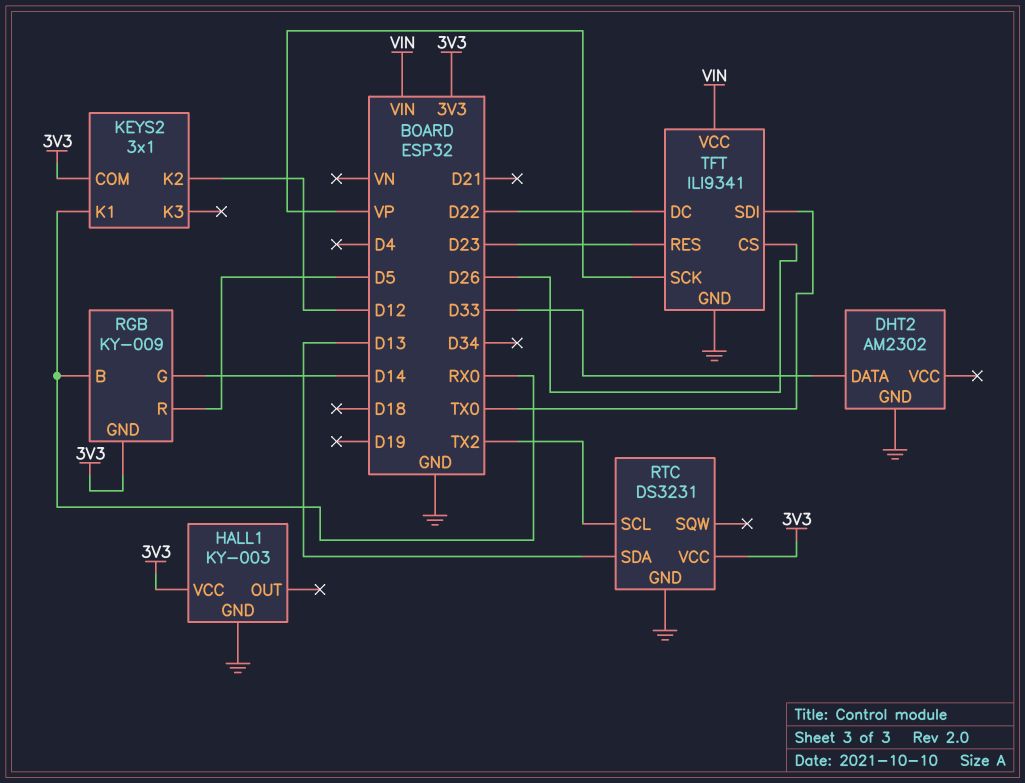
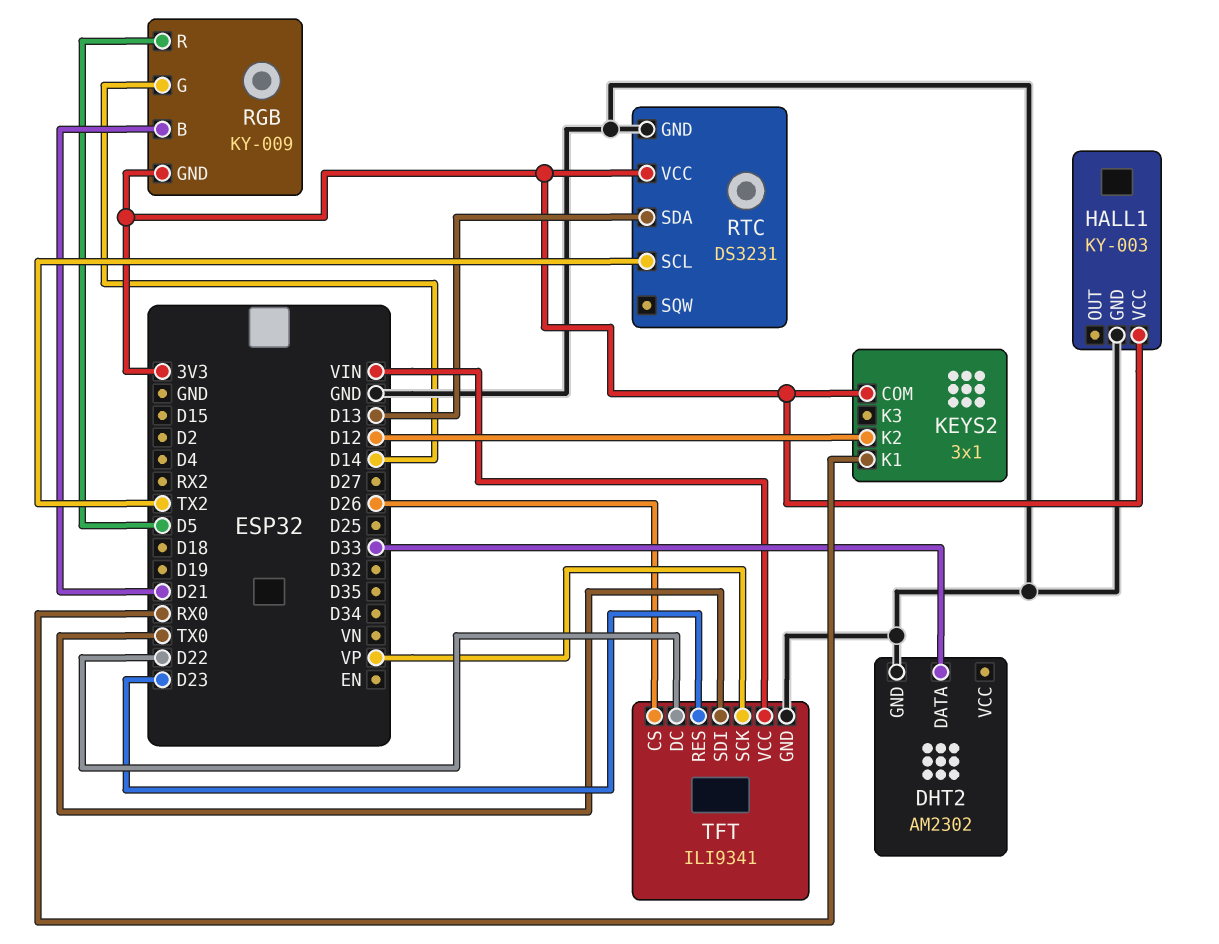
RGB pin B: RX0 -> D21

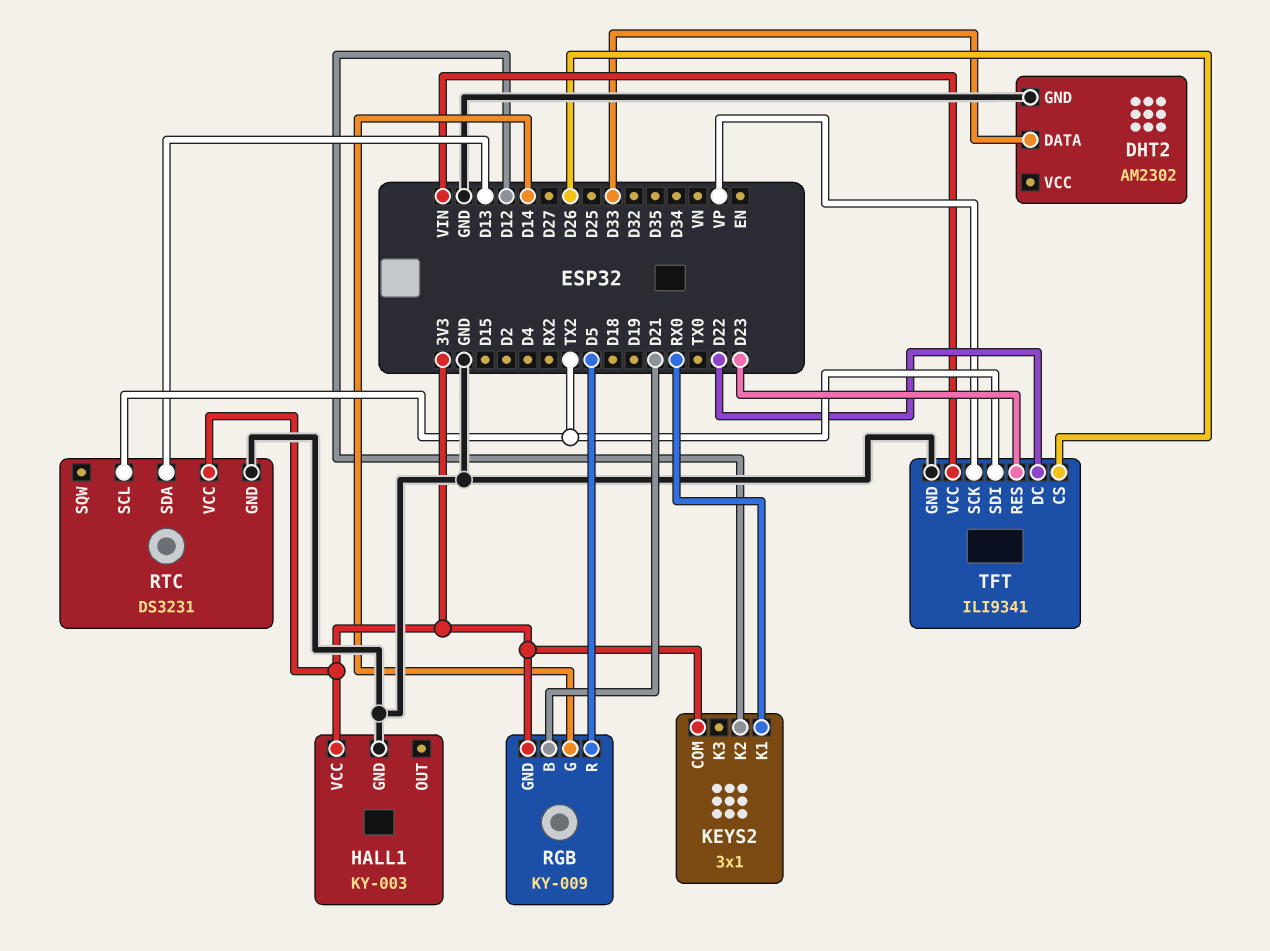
TFT pin SDI: TX0 -> TX2

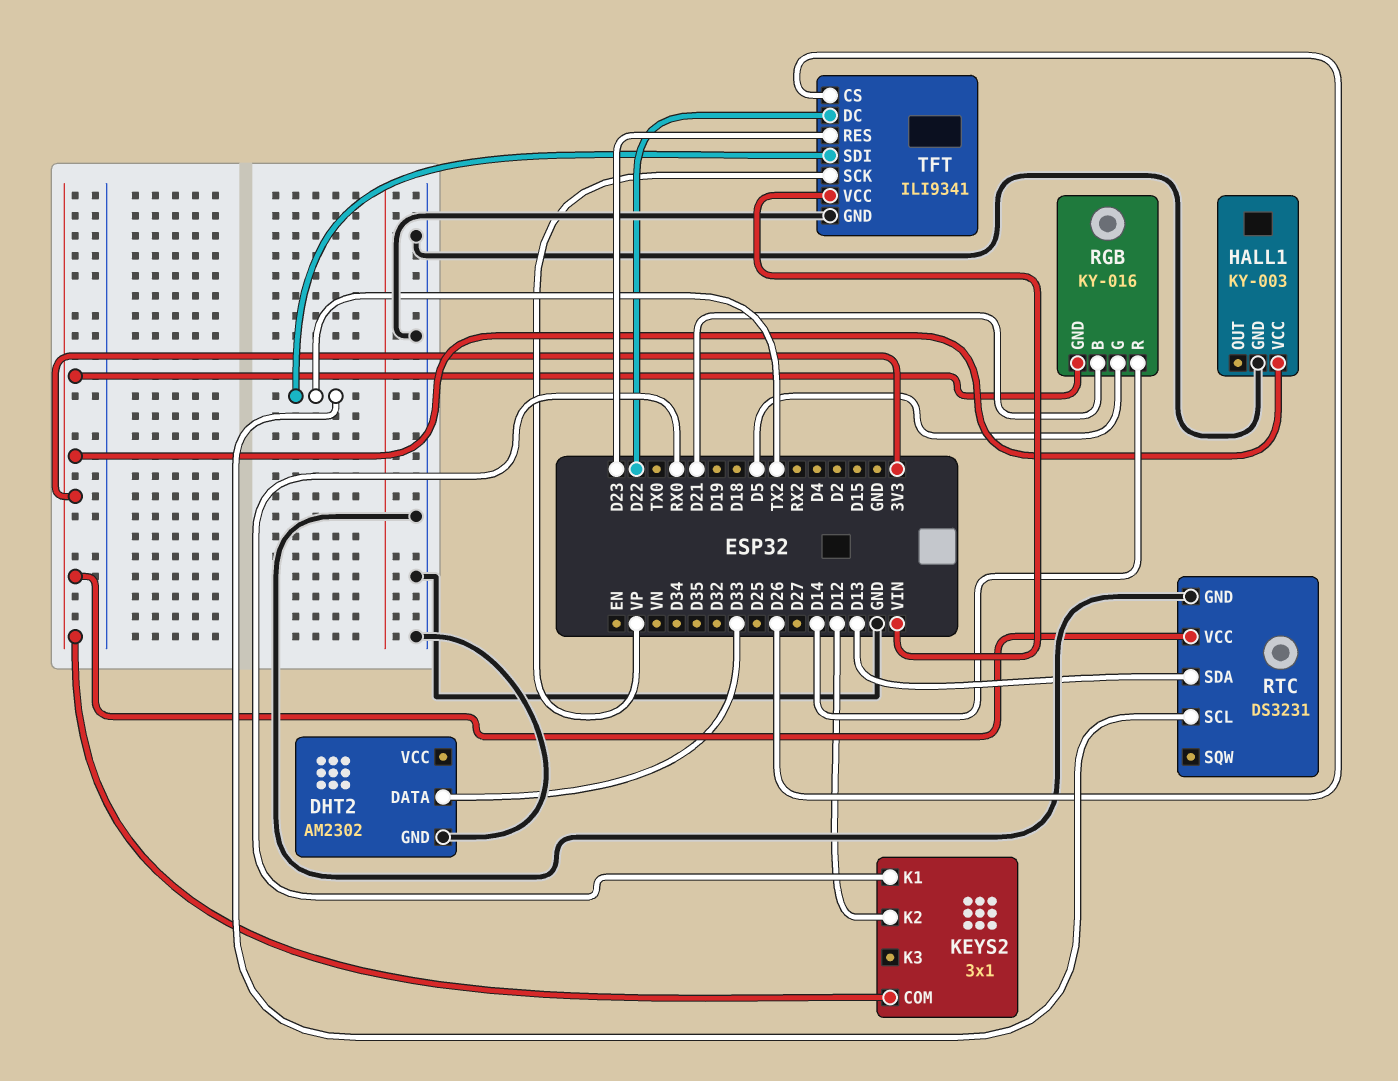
RGB: KY-009 -> KY-016
RGB pin G: D14 -> D5
RGB pin R: D5 -> D14

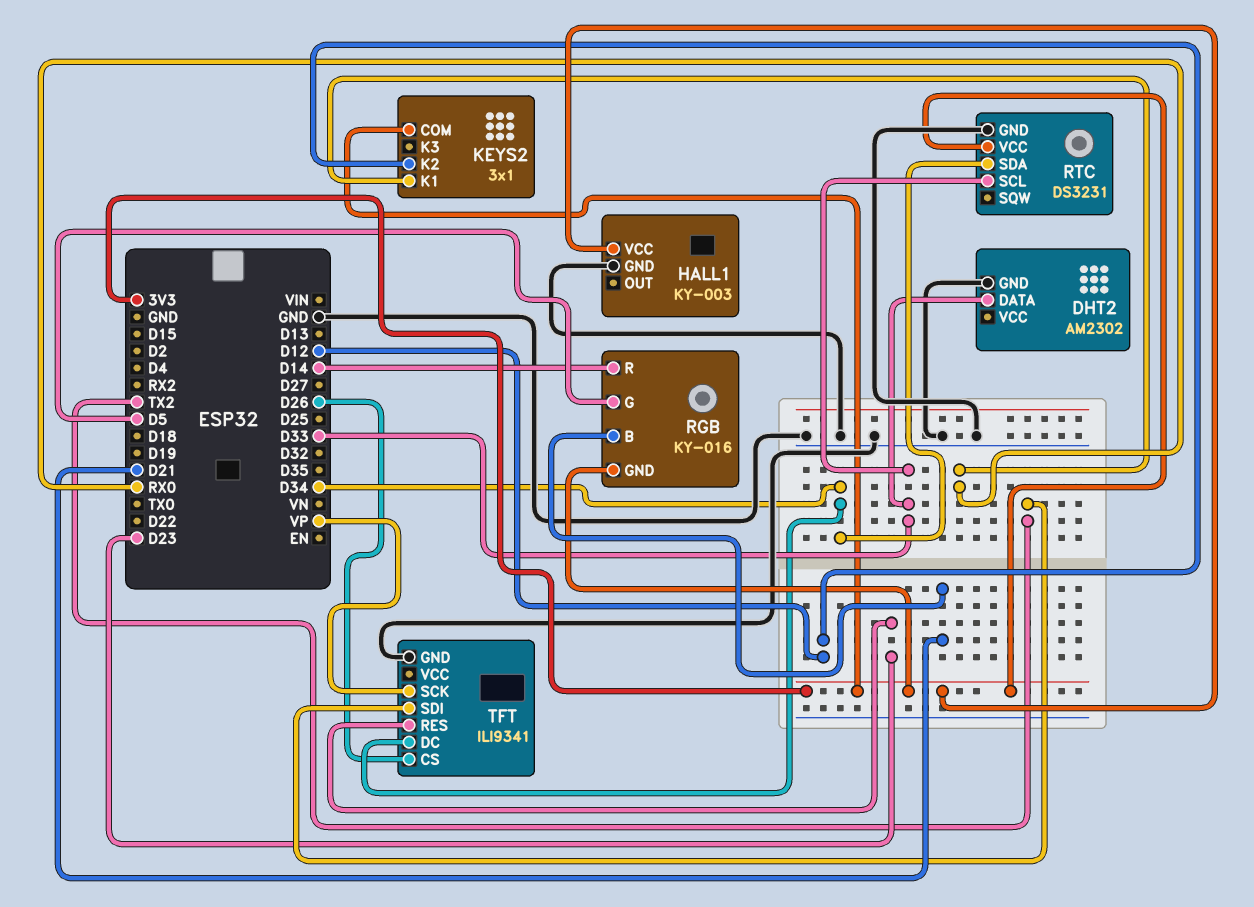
RTC pin SCL: TX2 -> D33
RTC pin SDA: D13 -> D34
TFT pin DC: D22 -> D34
TFT pin VCC: VIN -> none

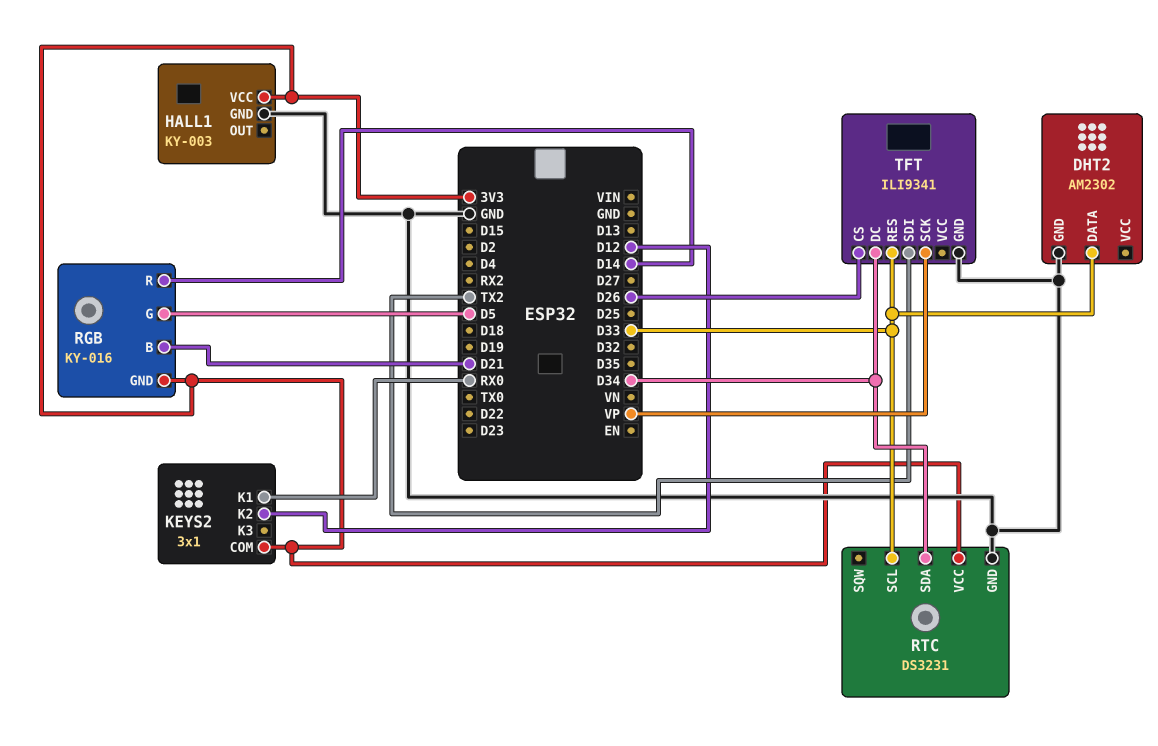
TFT pin RES: D23 -> D33

